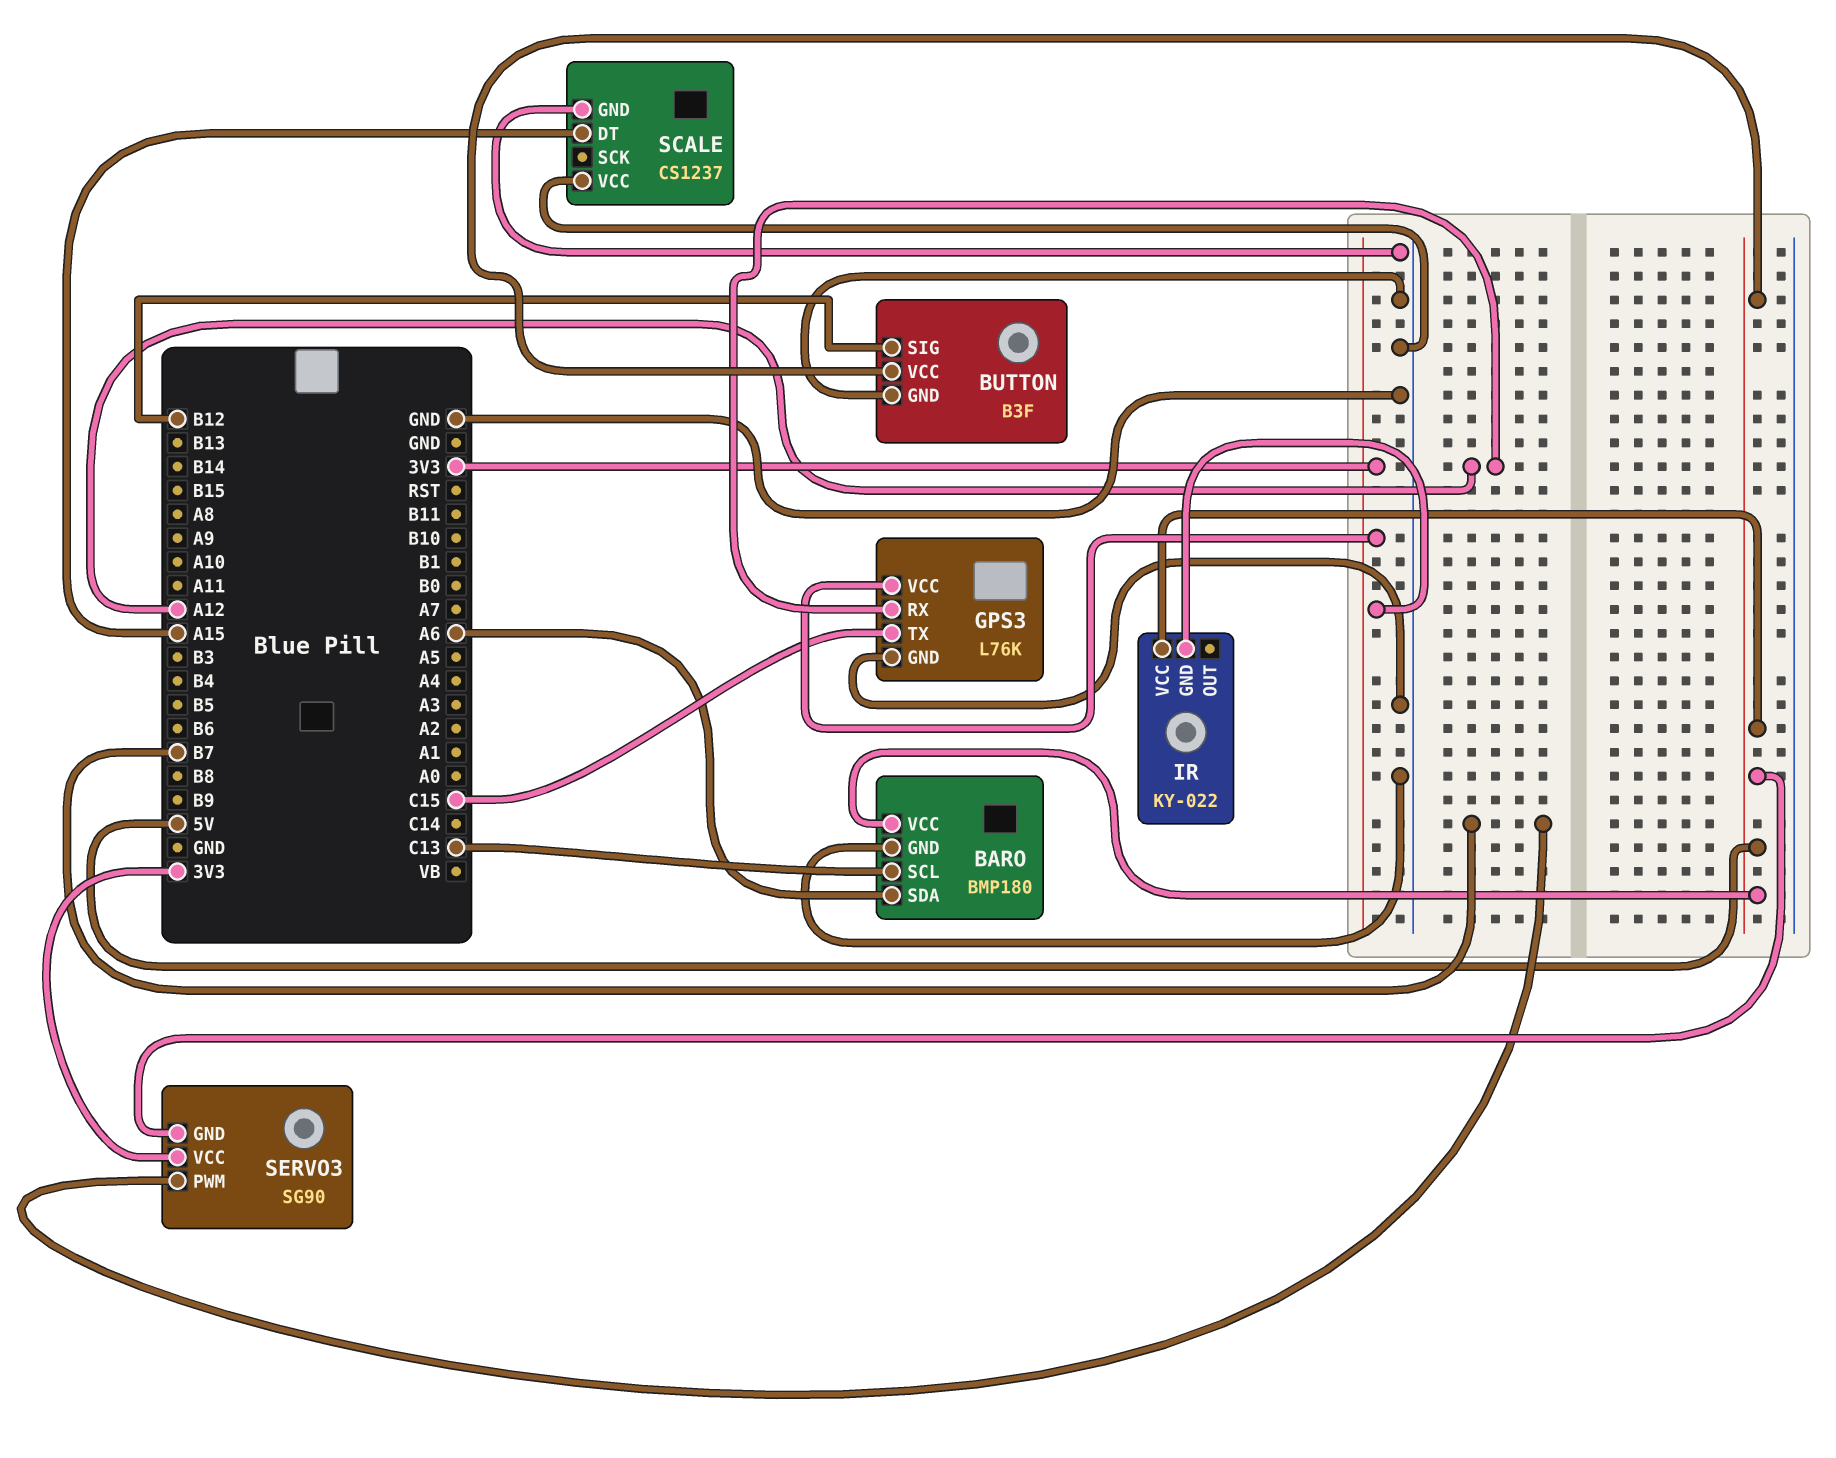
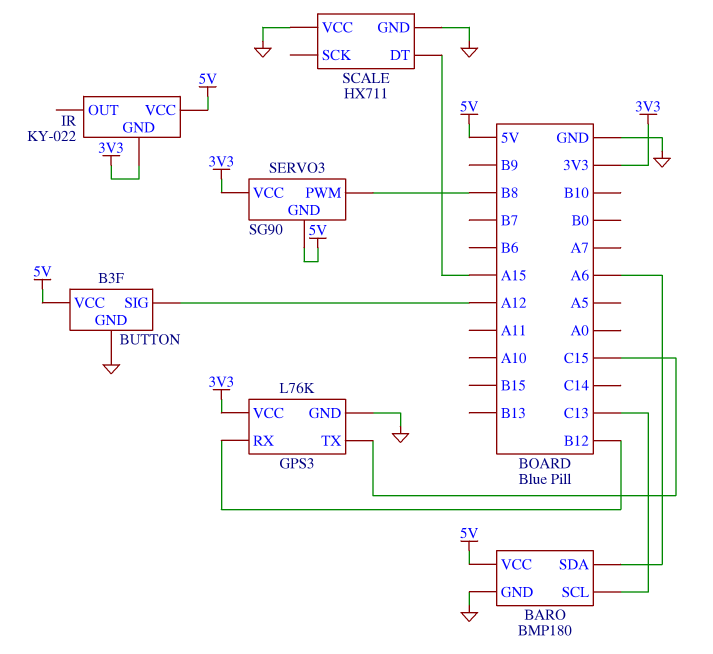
BUTTON pin SIG: B12 -> A12
GPS3 pin RX: A12 -> B12
SCALE: CS1237 -> HX711
SERVO3 pin PWM: B7 -> B8

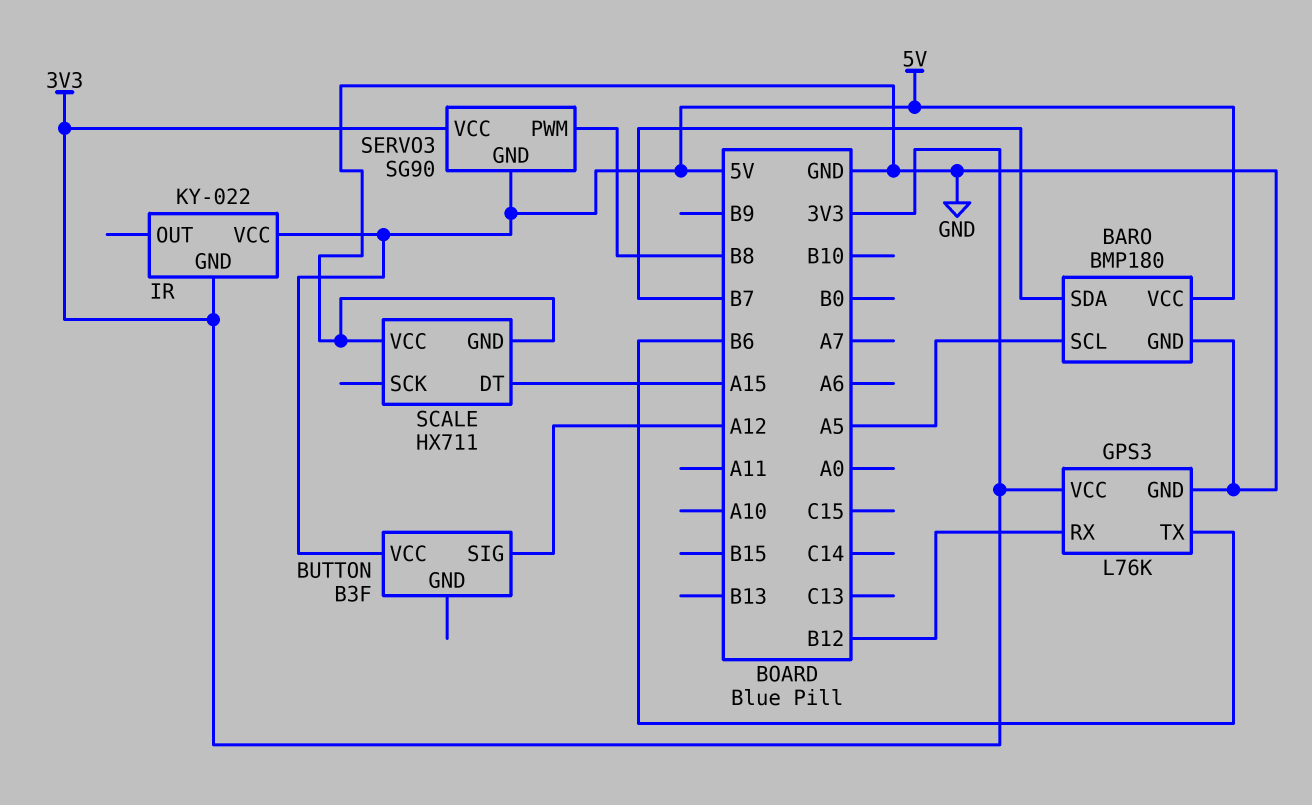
BARO pin SCL: C13 -> A5
BARO pin SDA: A6 -> B7
BUTTON pin GND: GND -> none
GPS3 pin TX: C15 -> B6

